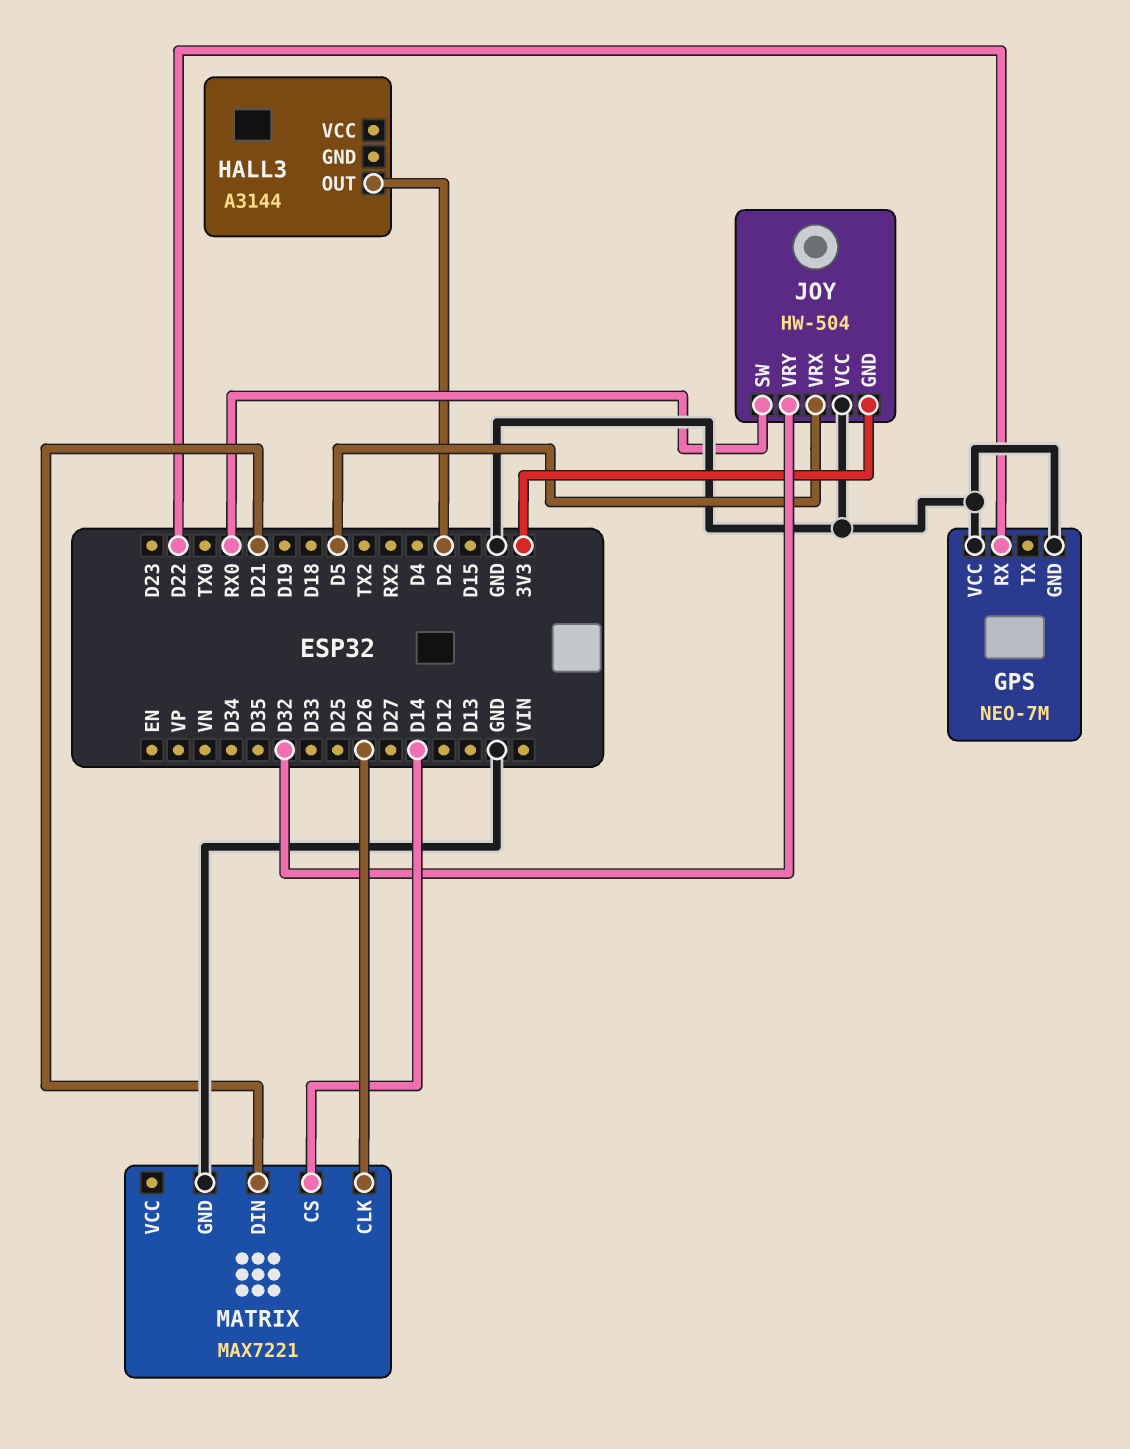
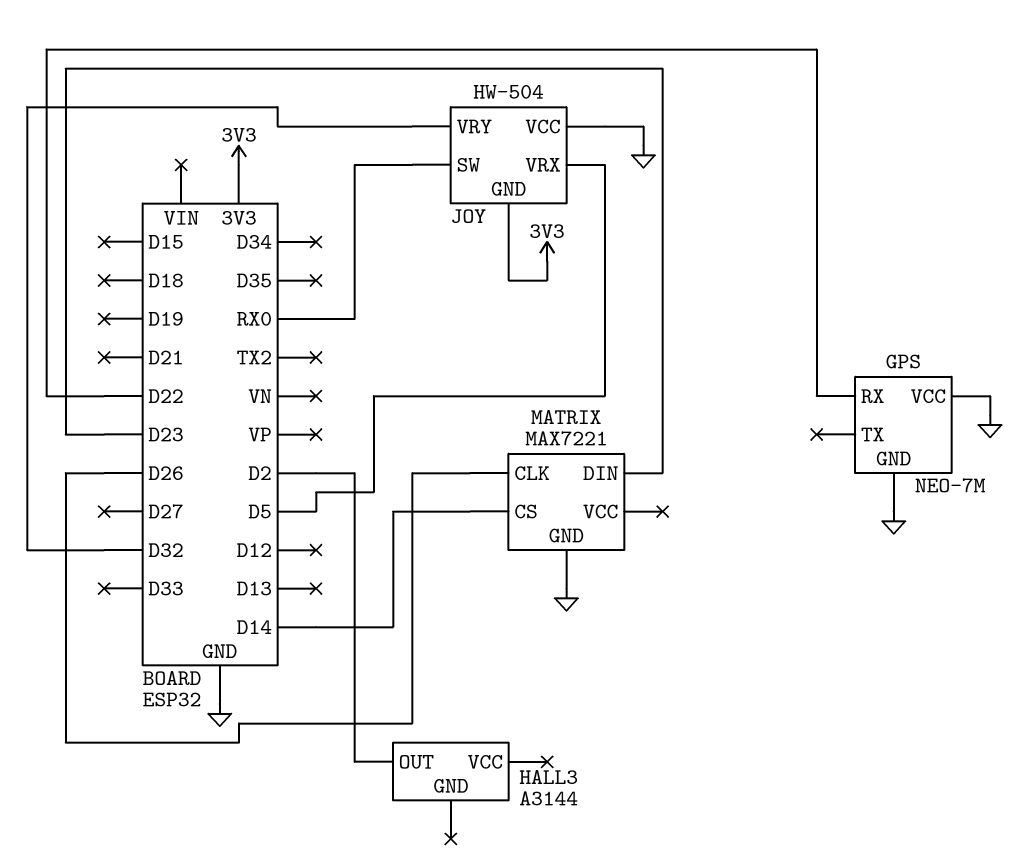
MATRIX pin DIN: D21 -> D23

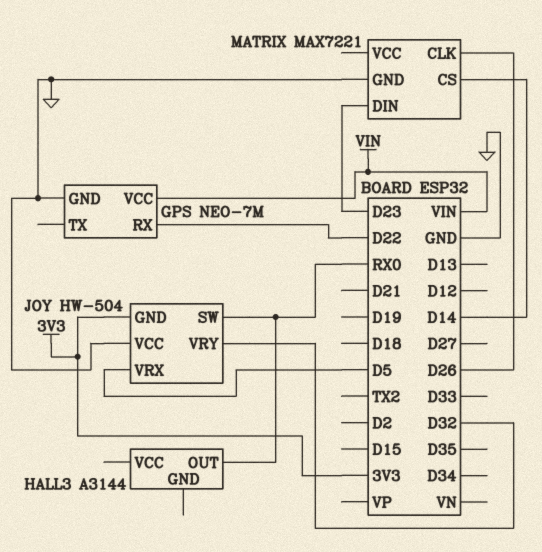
GPS pin VCC: GND -> VIN
HALL3 pin OUT: D2 -> RX0

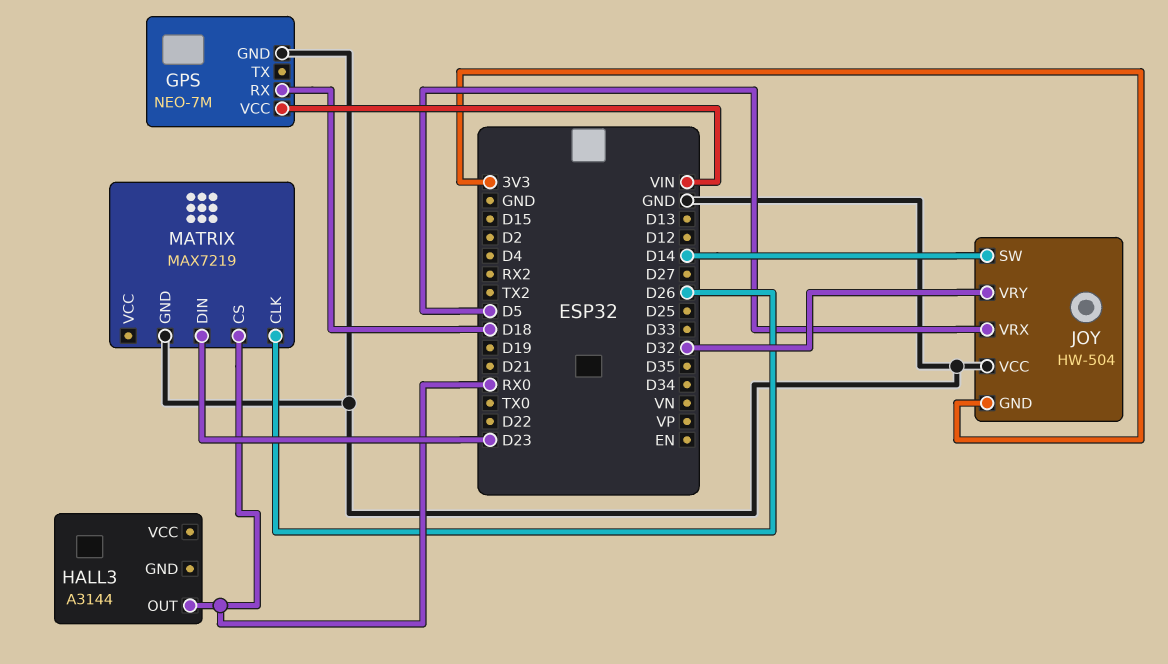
GPS pin RX: D22 -> D18
JOY pin SW: RX0 -> D14
MATRIX: MAX7221 -> MAX7219
MATRIX pin CS: D14 -> RX0

